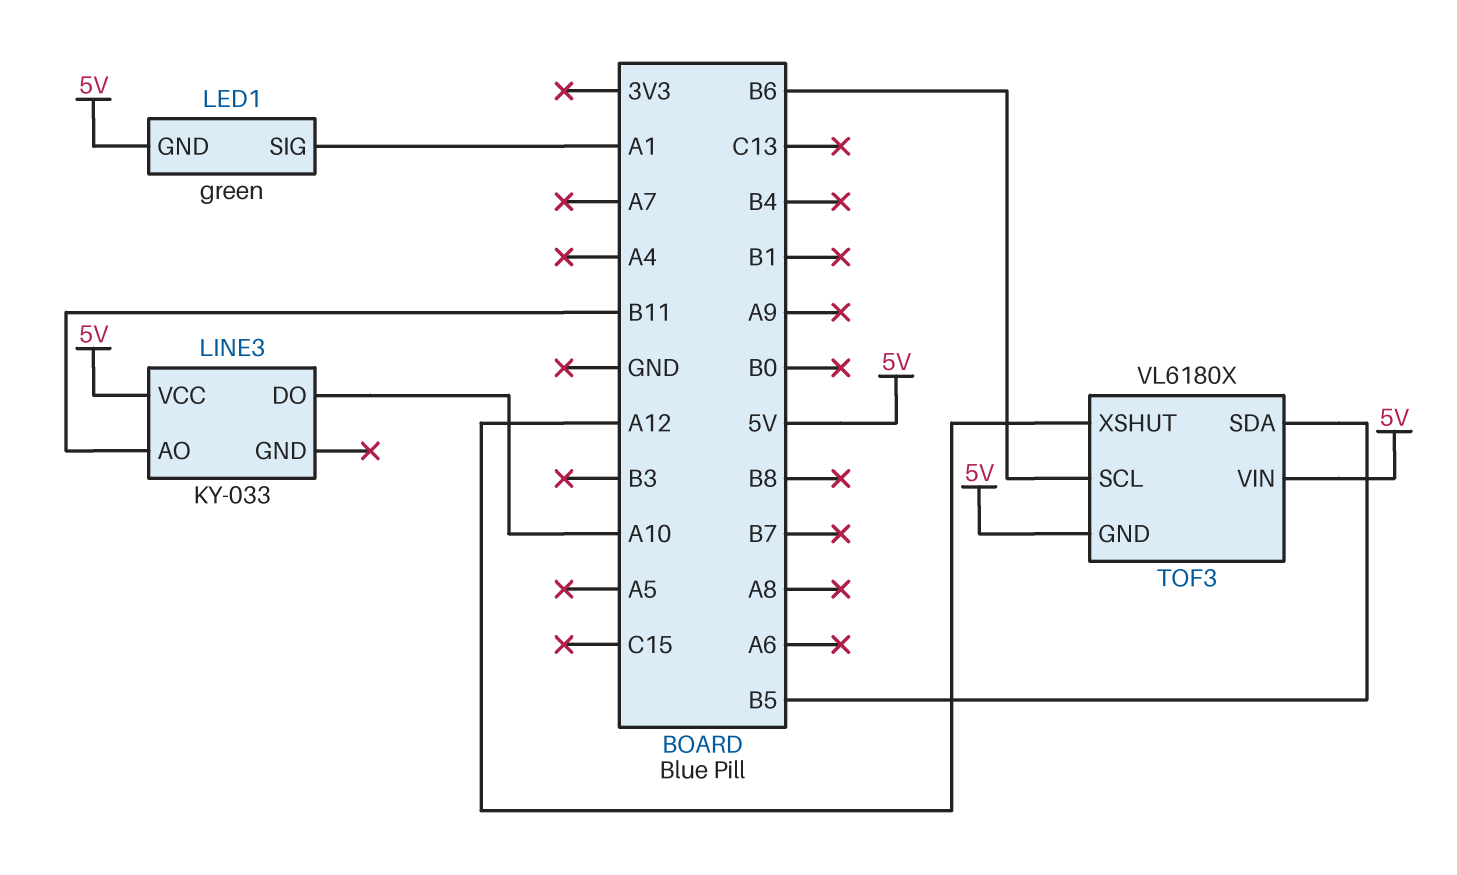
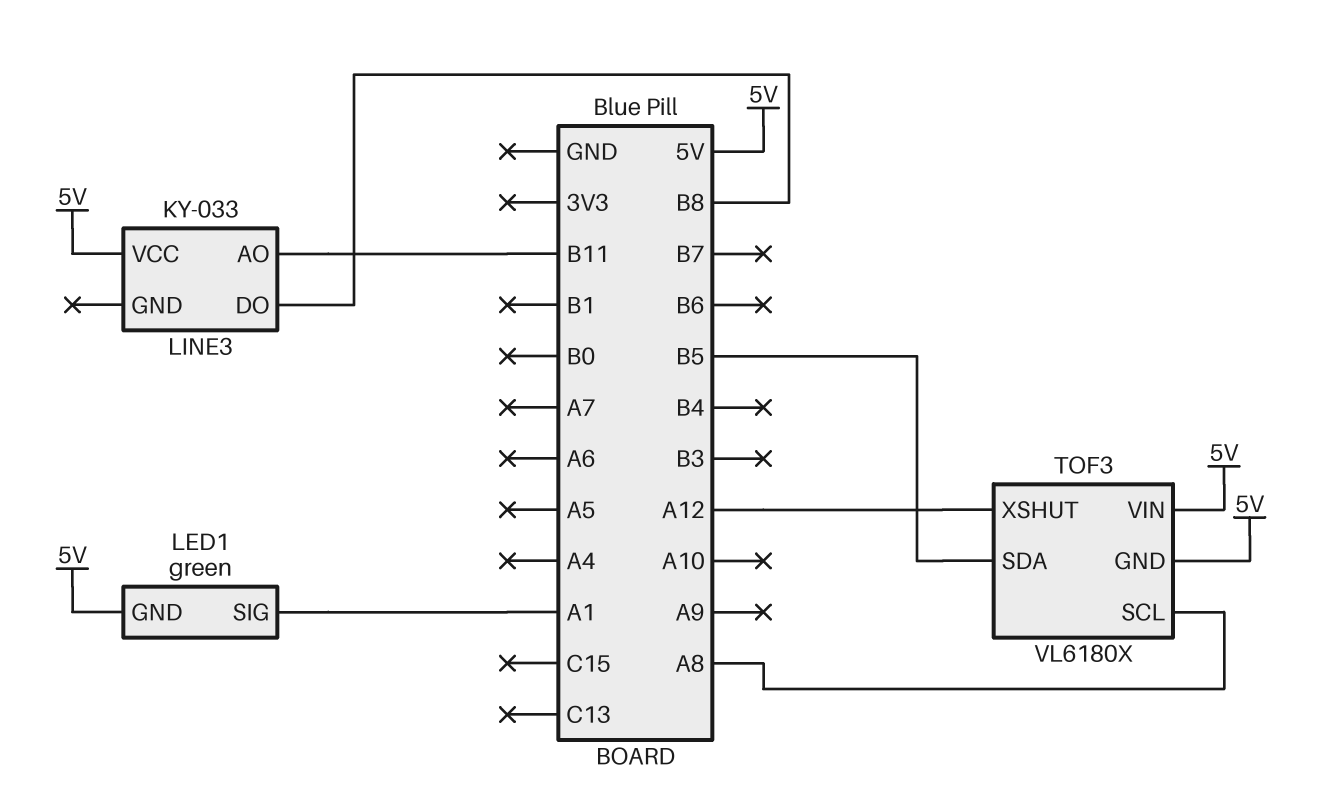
LINE3 pin DO: A10 -> B8
TOF3 pin SCL: B6 -> A8

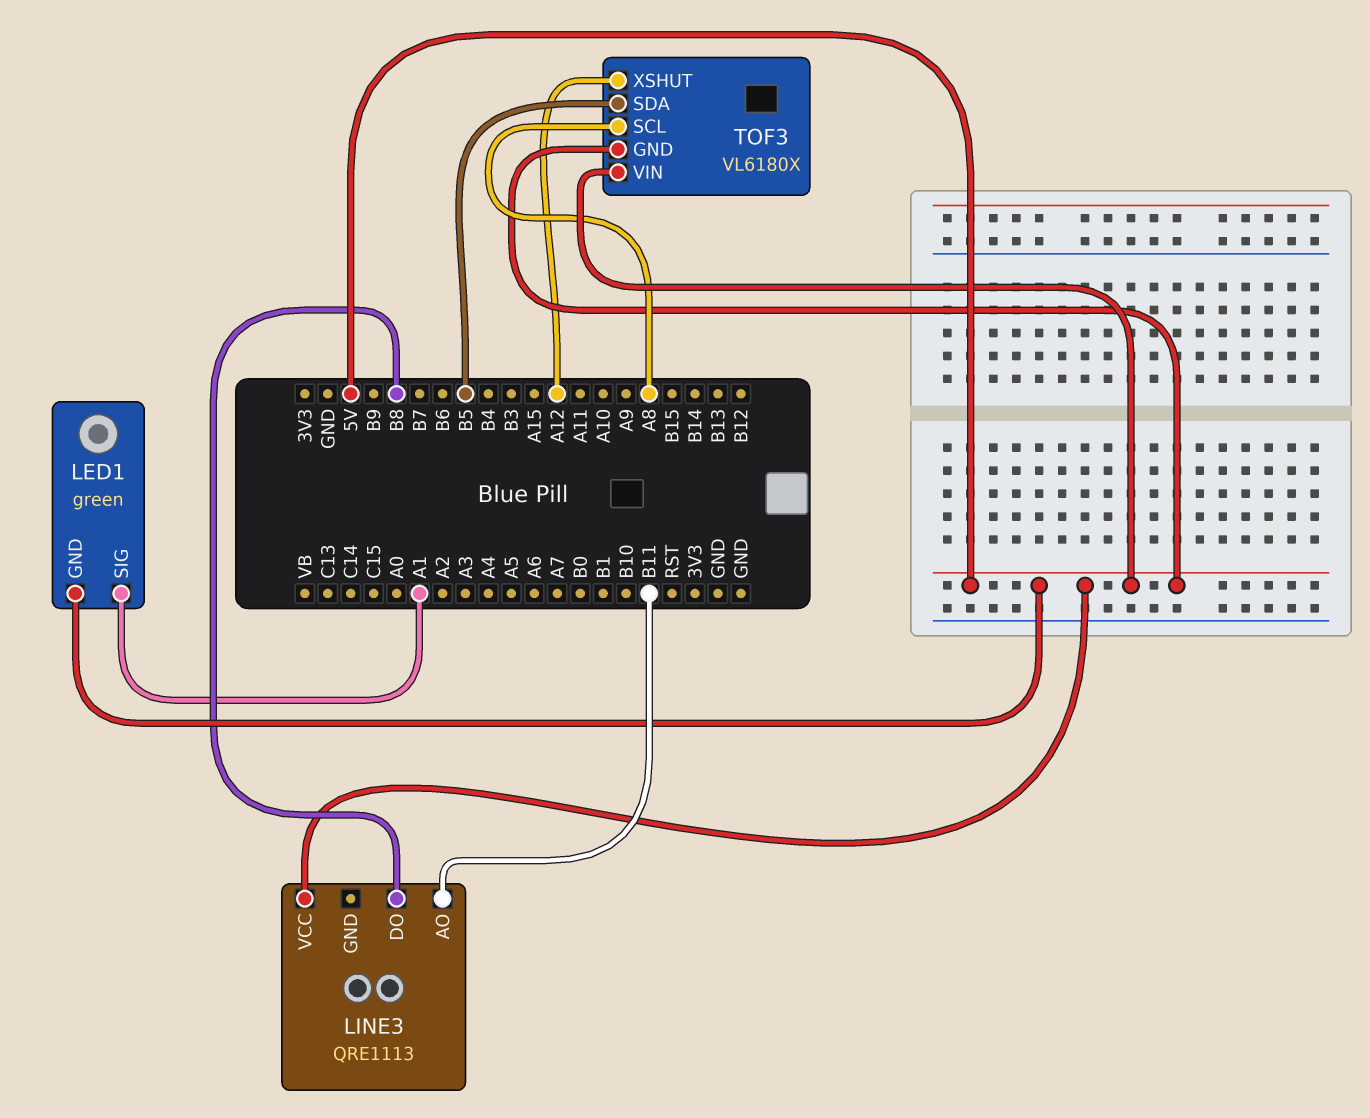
LINE3: KY-033 -> QRE1113

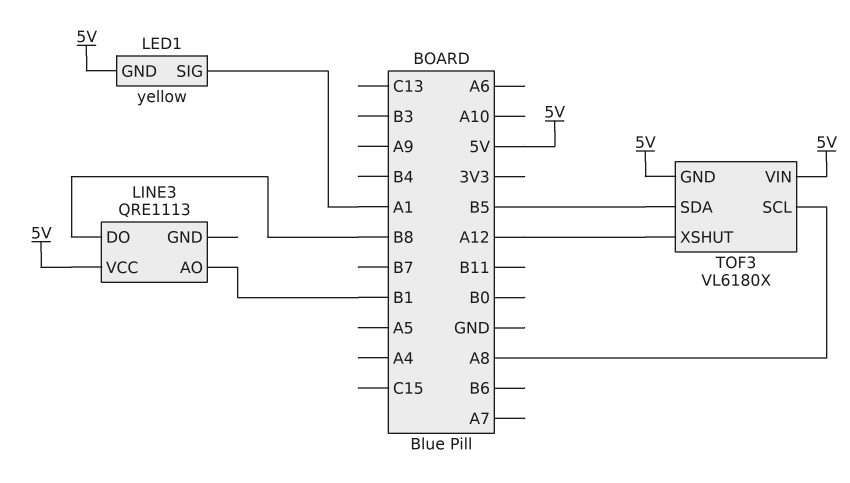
LED1: green -> yellow
LINE3 pin AO: B11 -> B1

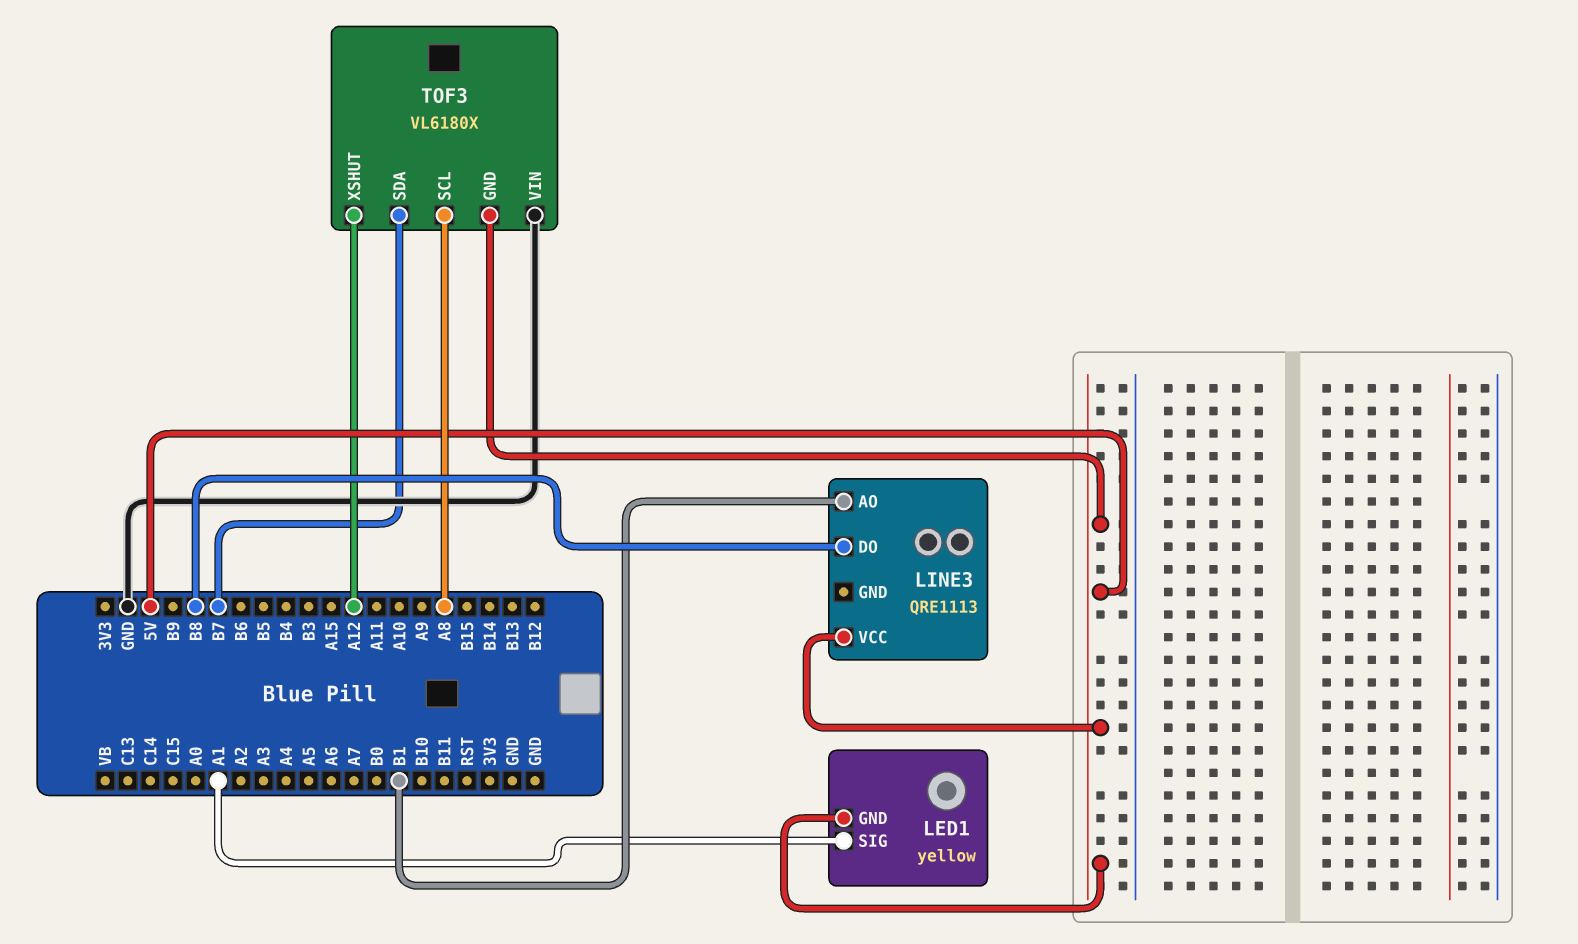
TOF3 pin SDA: B5 -> B7
TOF3 pin VIN: 5V -> GND

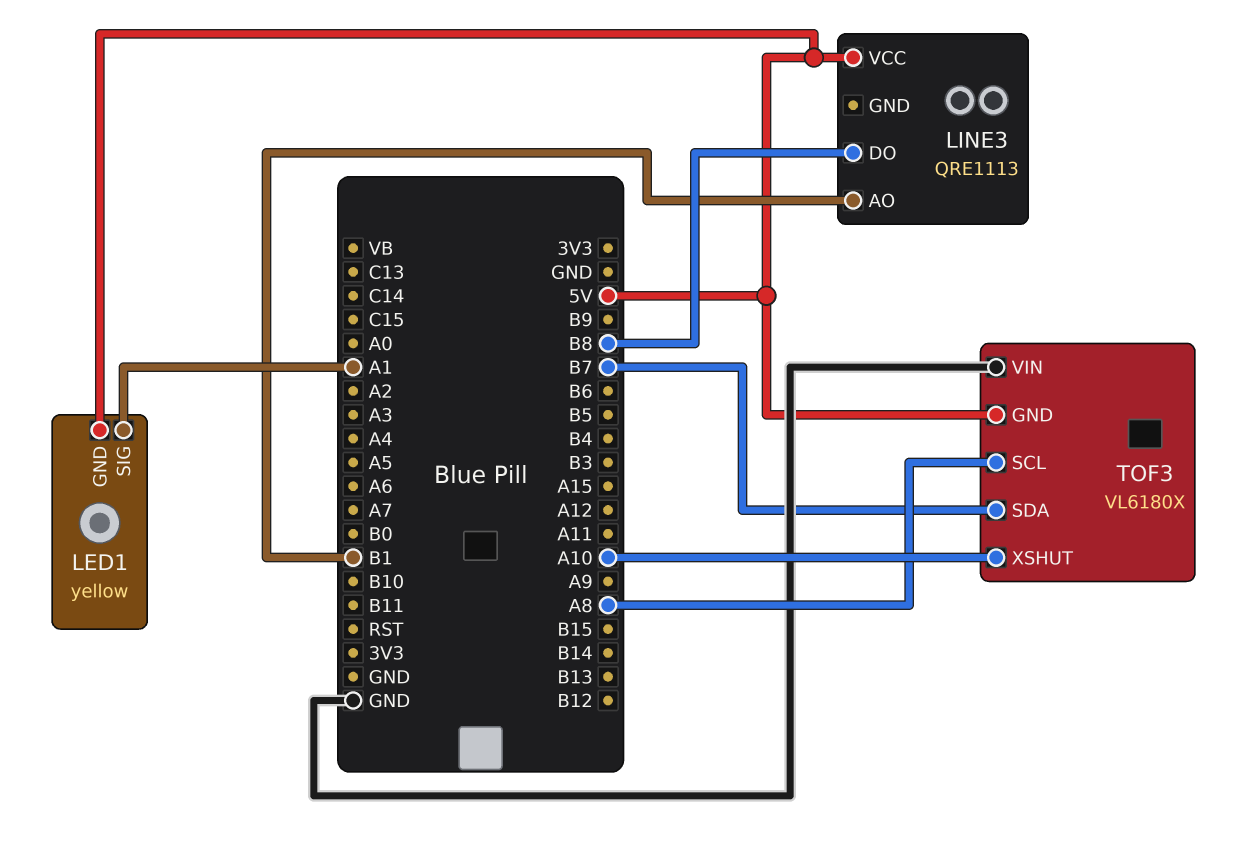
TOF3 pin XSHUT: A12 -> A10

